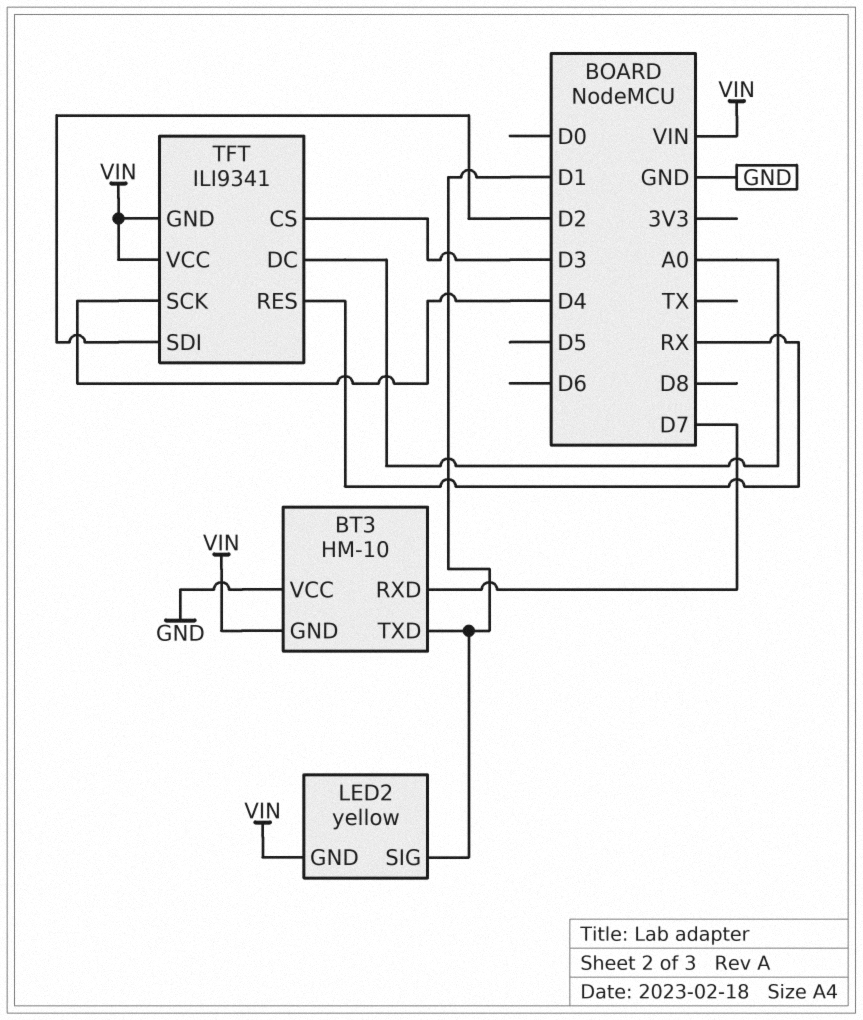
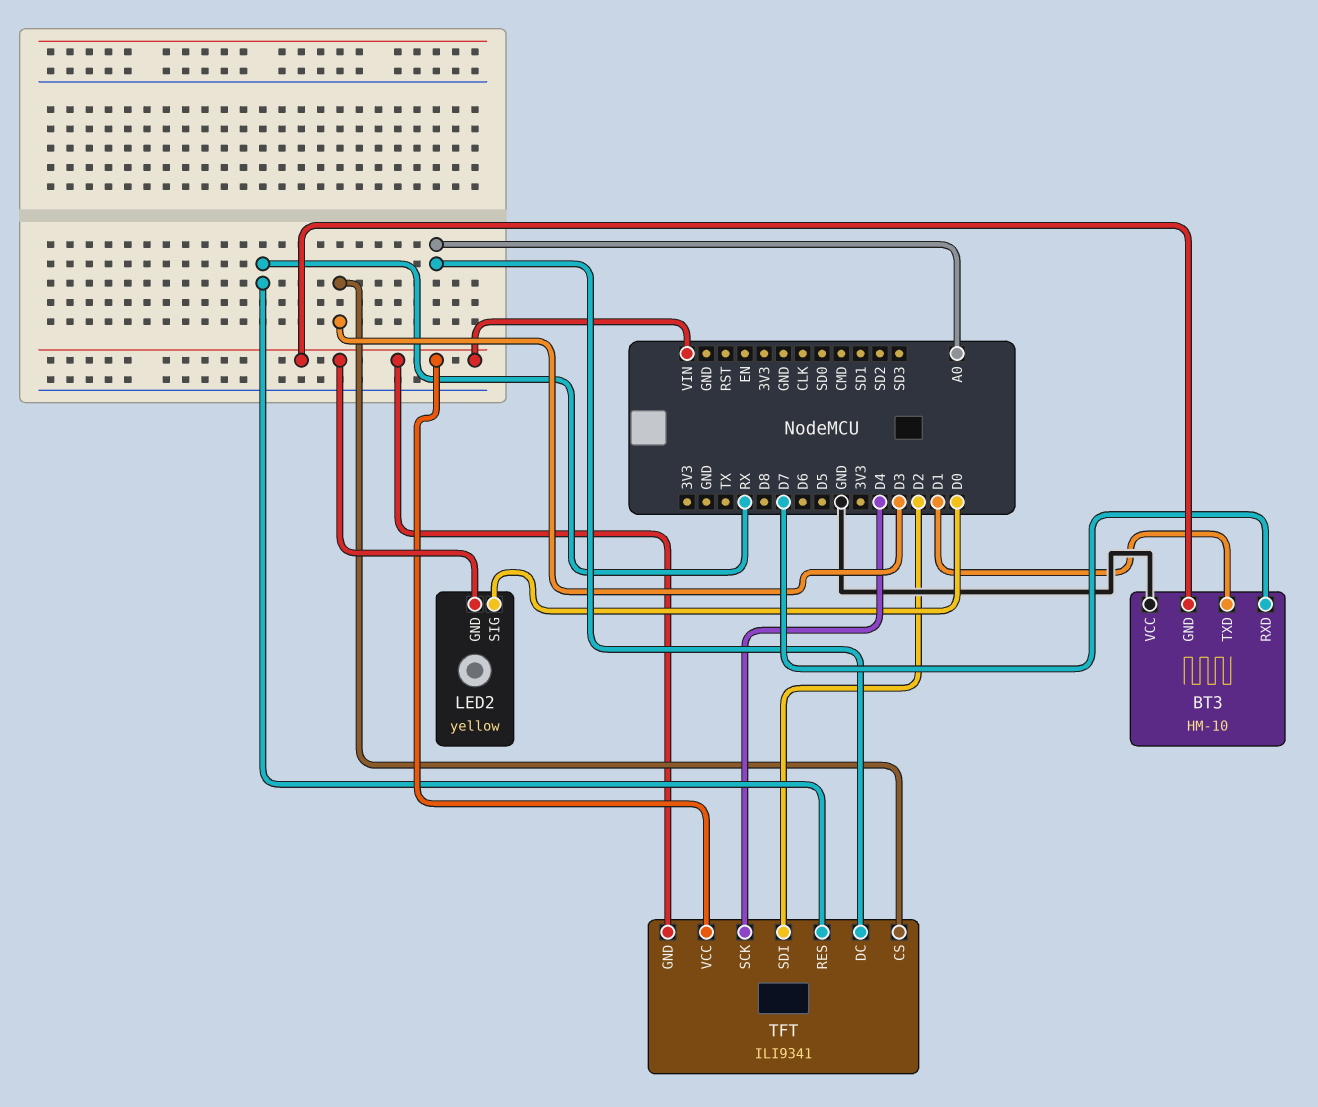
LED2 pin SIG: D1 -> D0

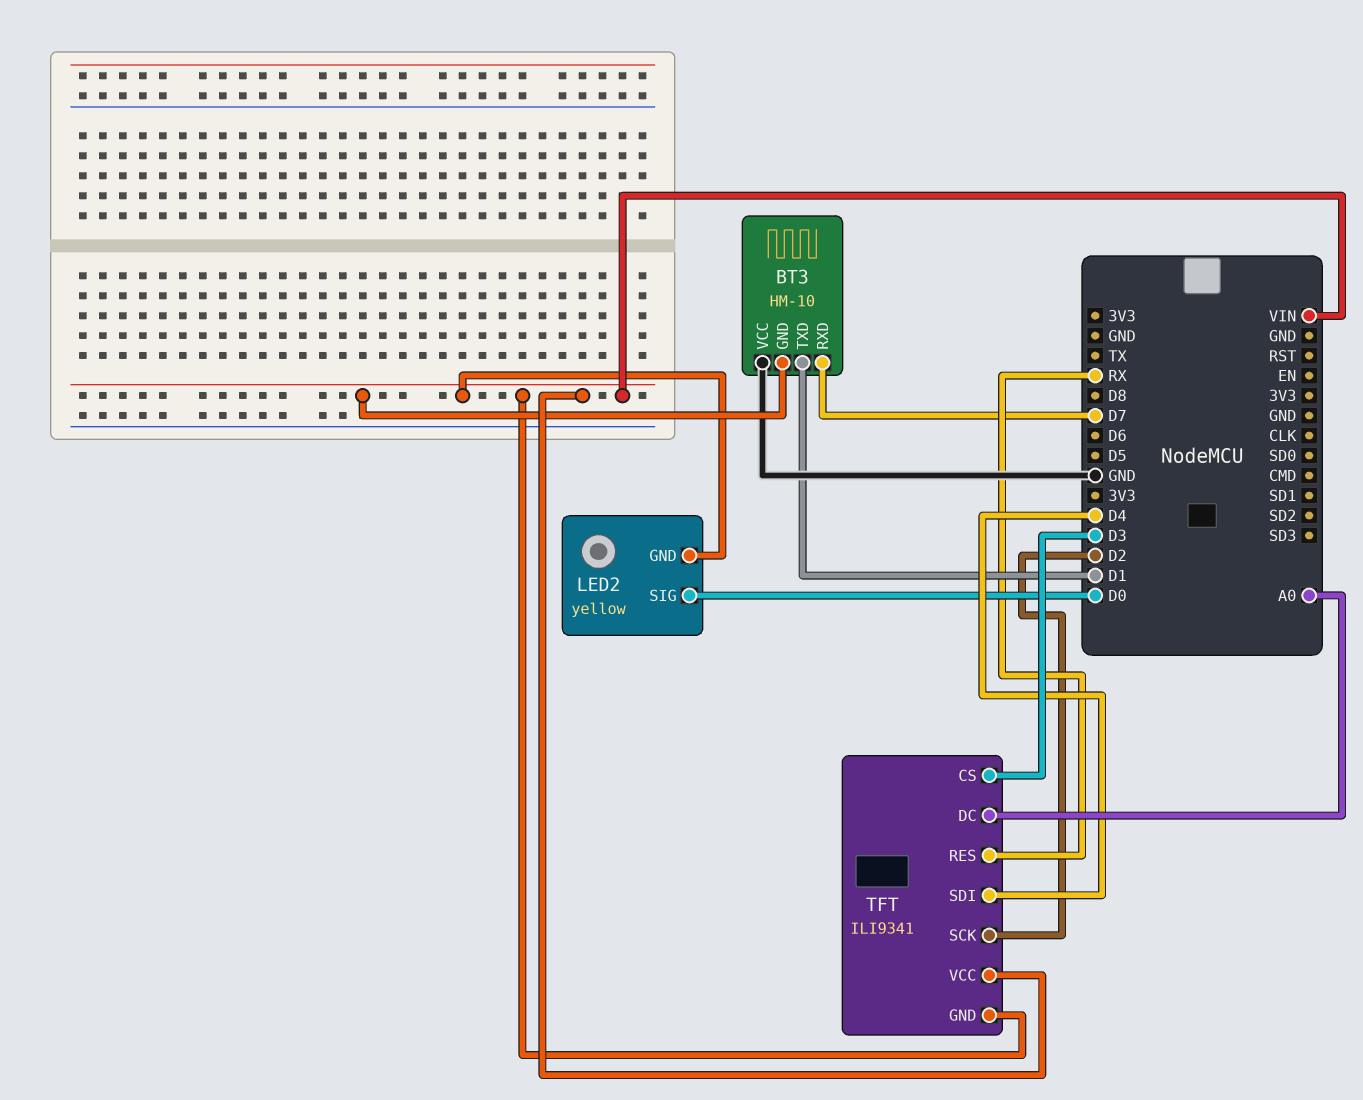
TFT pin SCK: D4 -> D2
TFT pin SDI: D2 -> D4

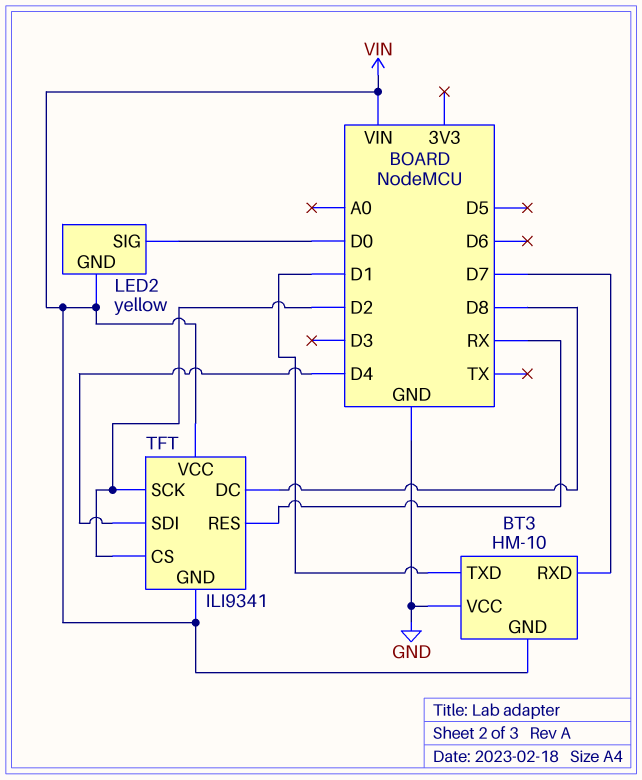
TFT pin CS: D3 -> D2
TFT pin DC: A0 -> D8

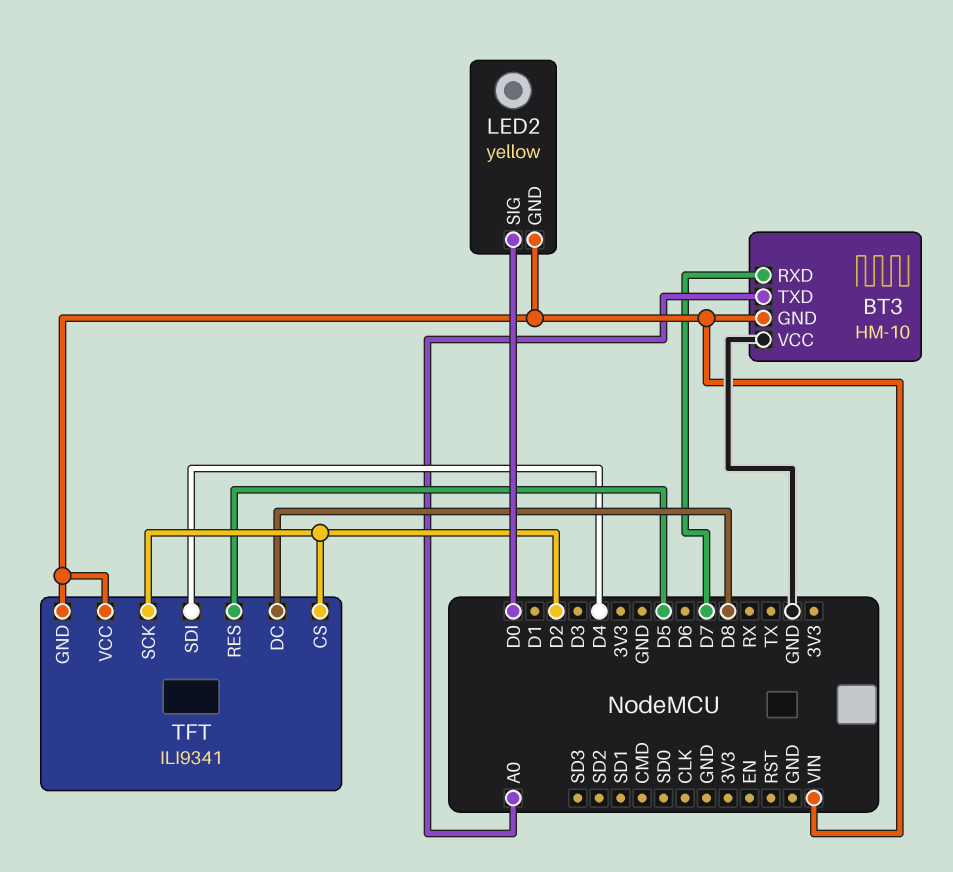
BT3 pin TXD: D1 -> A0
TFT pin RES: RX -> D5

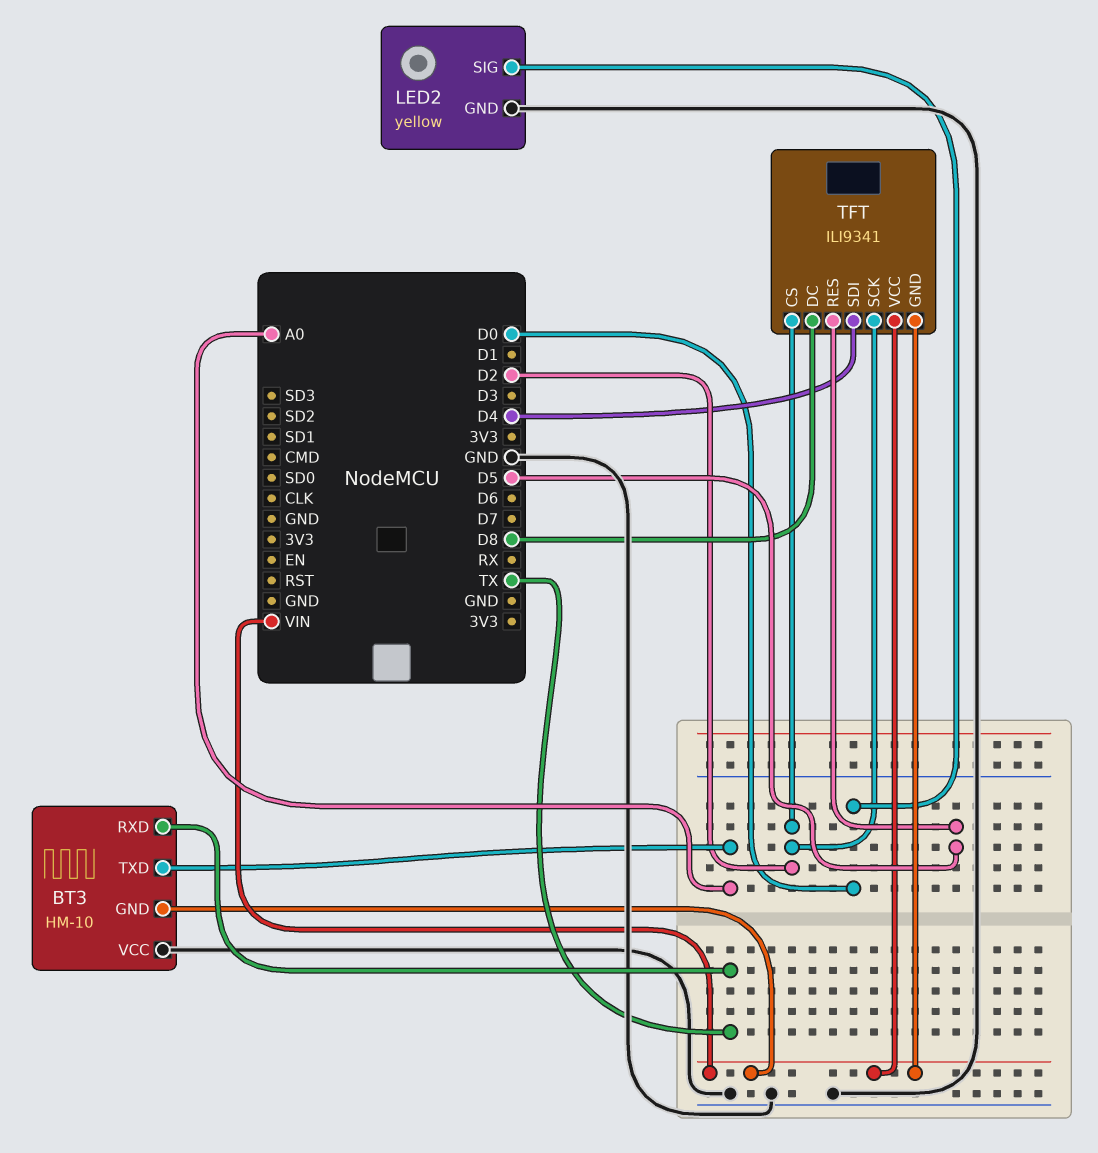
BT3 pin RXD: D7 -> TX
LED2 pin GND: VIN -> GND

